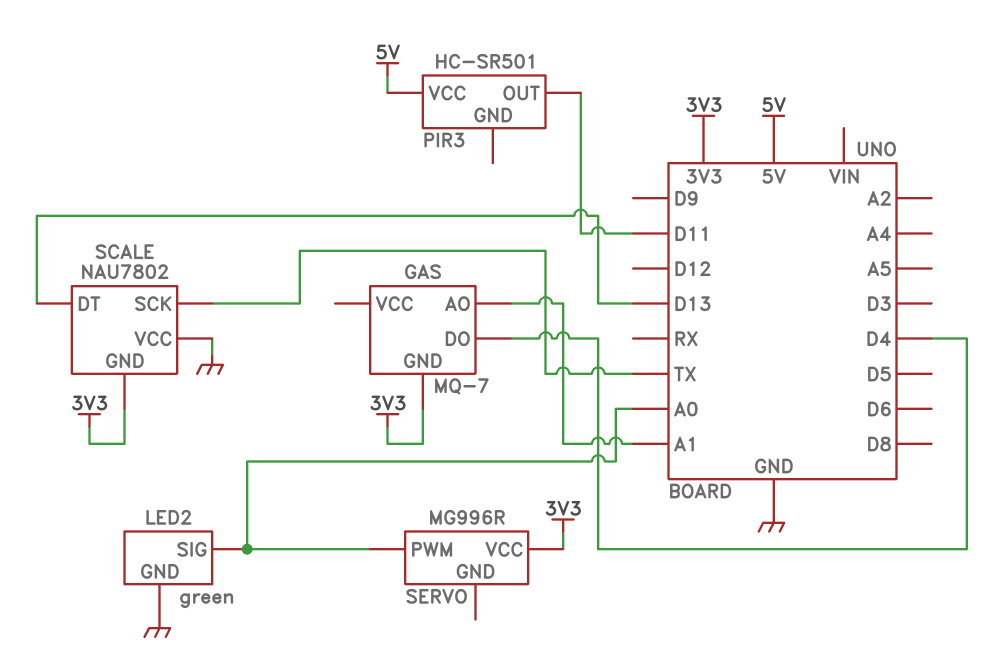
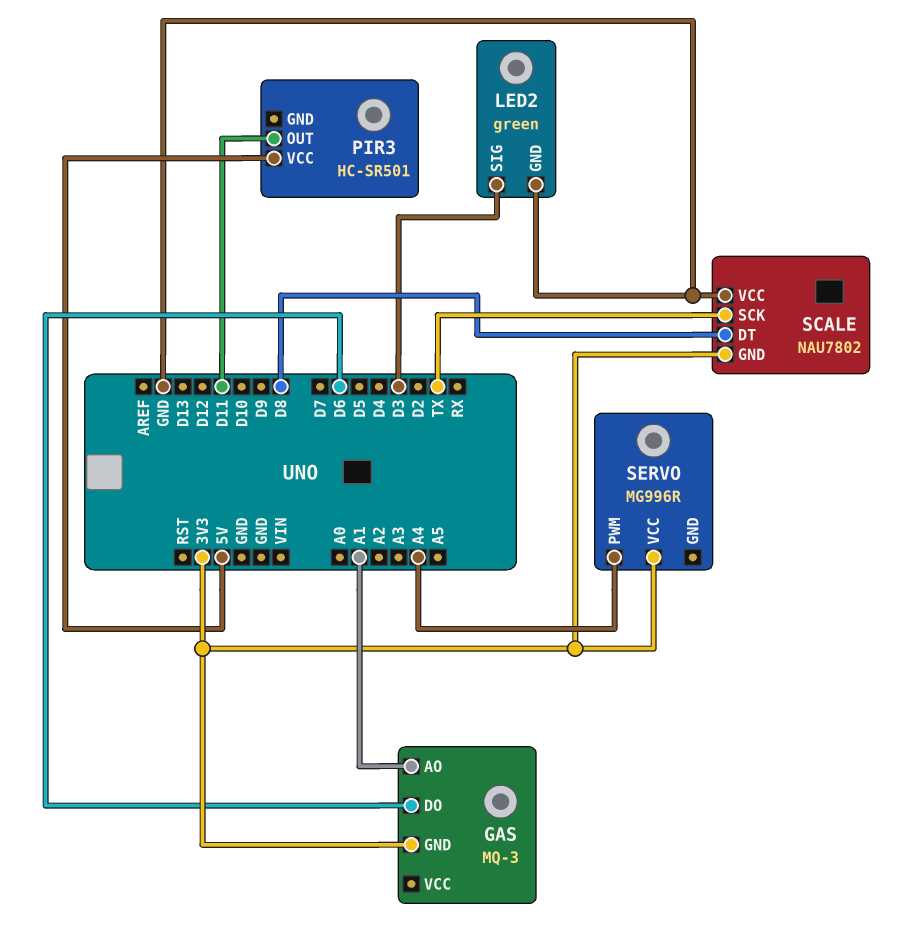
GAS: MQ-7 -> MQ-3
GAS pin DO: D4 -> D6
LED2 pin SIG: A0 -> D3
SCALE pin DT: D13 -> D8
SERVO pin PWM: A0 -> A4

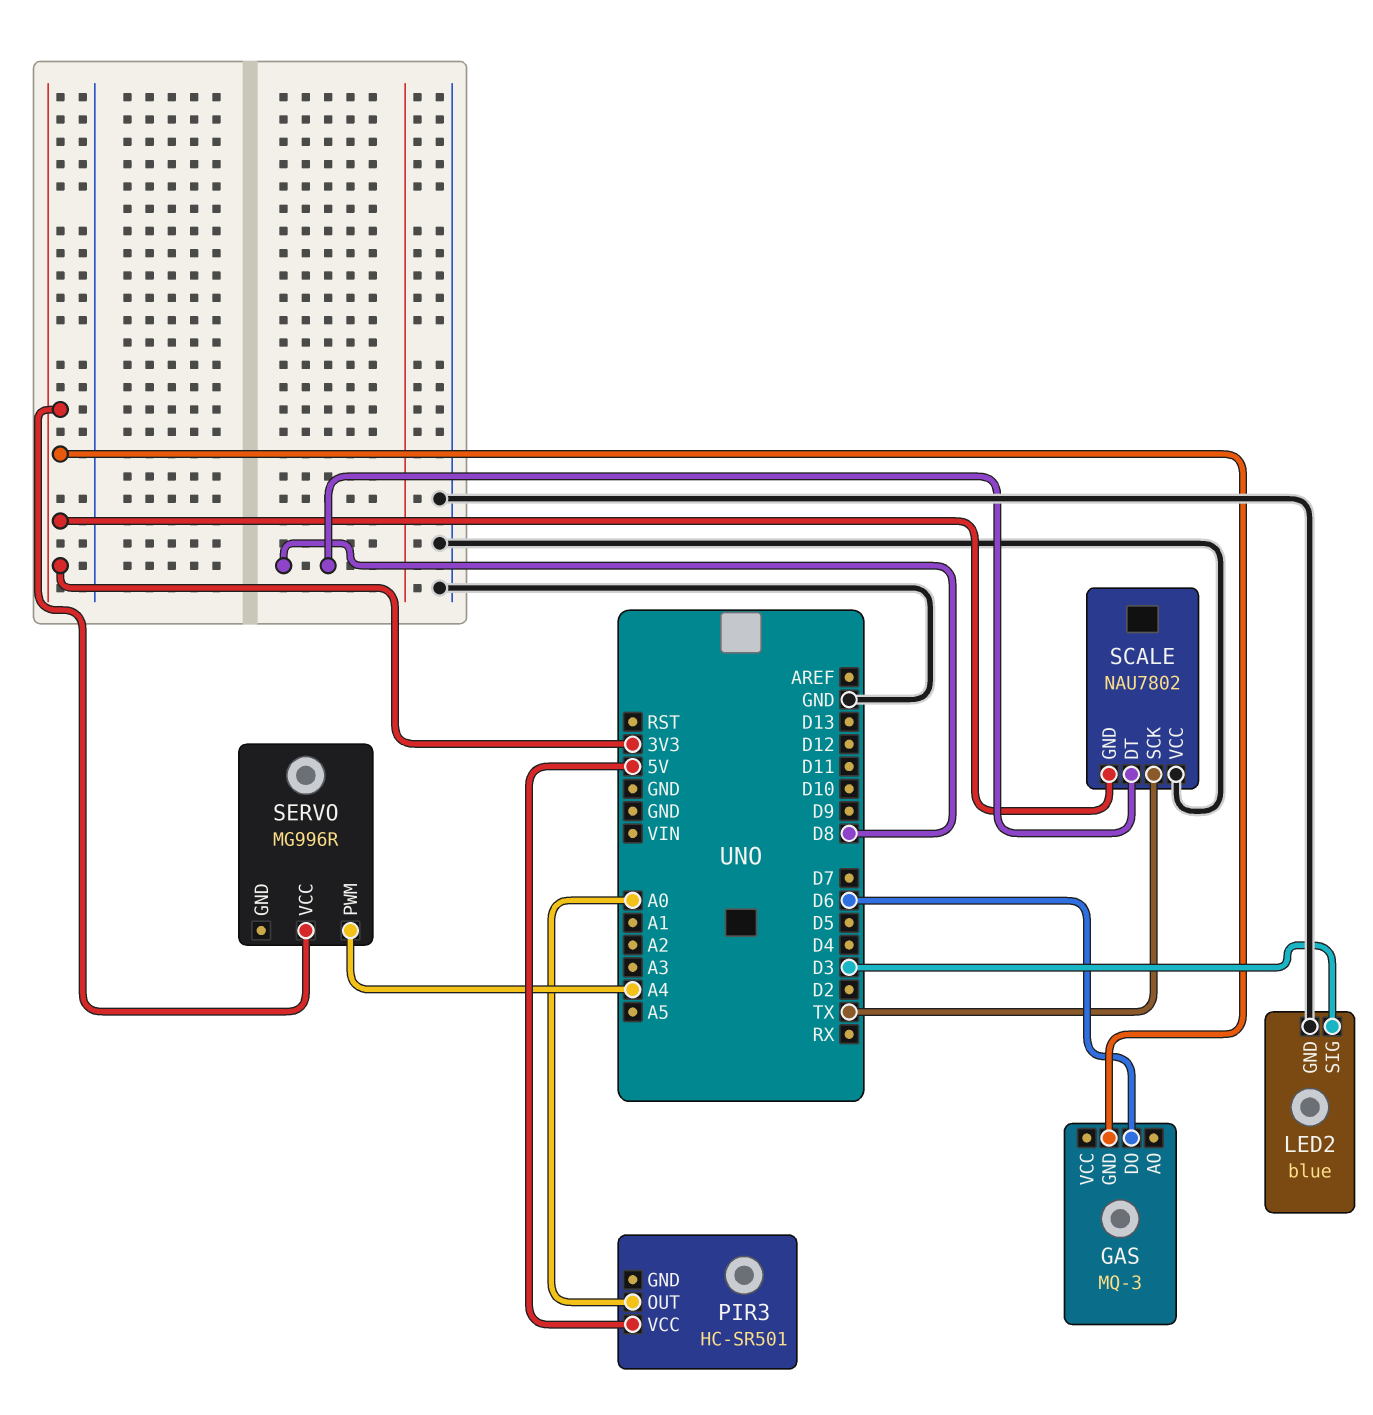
GAS pin AO: A1 -> none
LED2: green -> blue
PIR3 pin OUT: D11 -> A0

